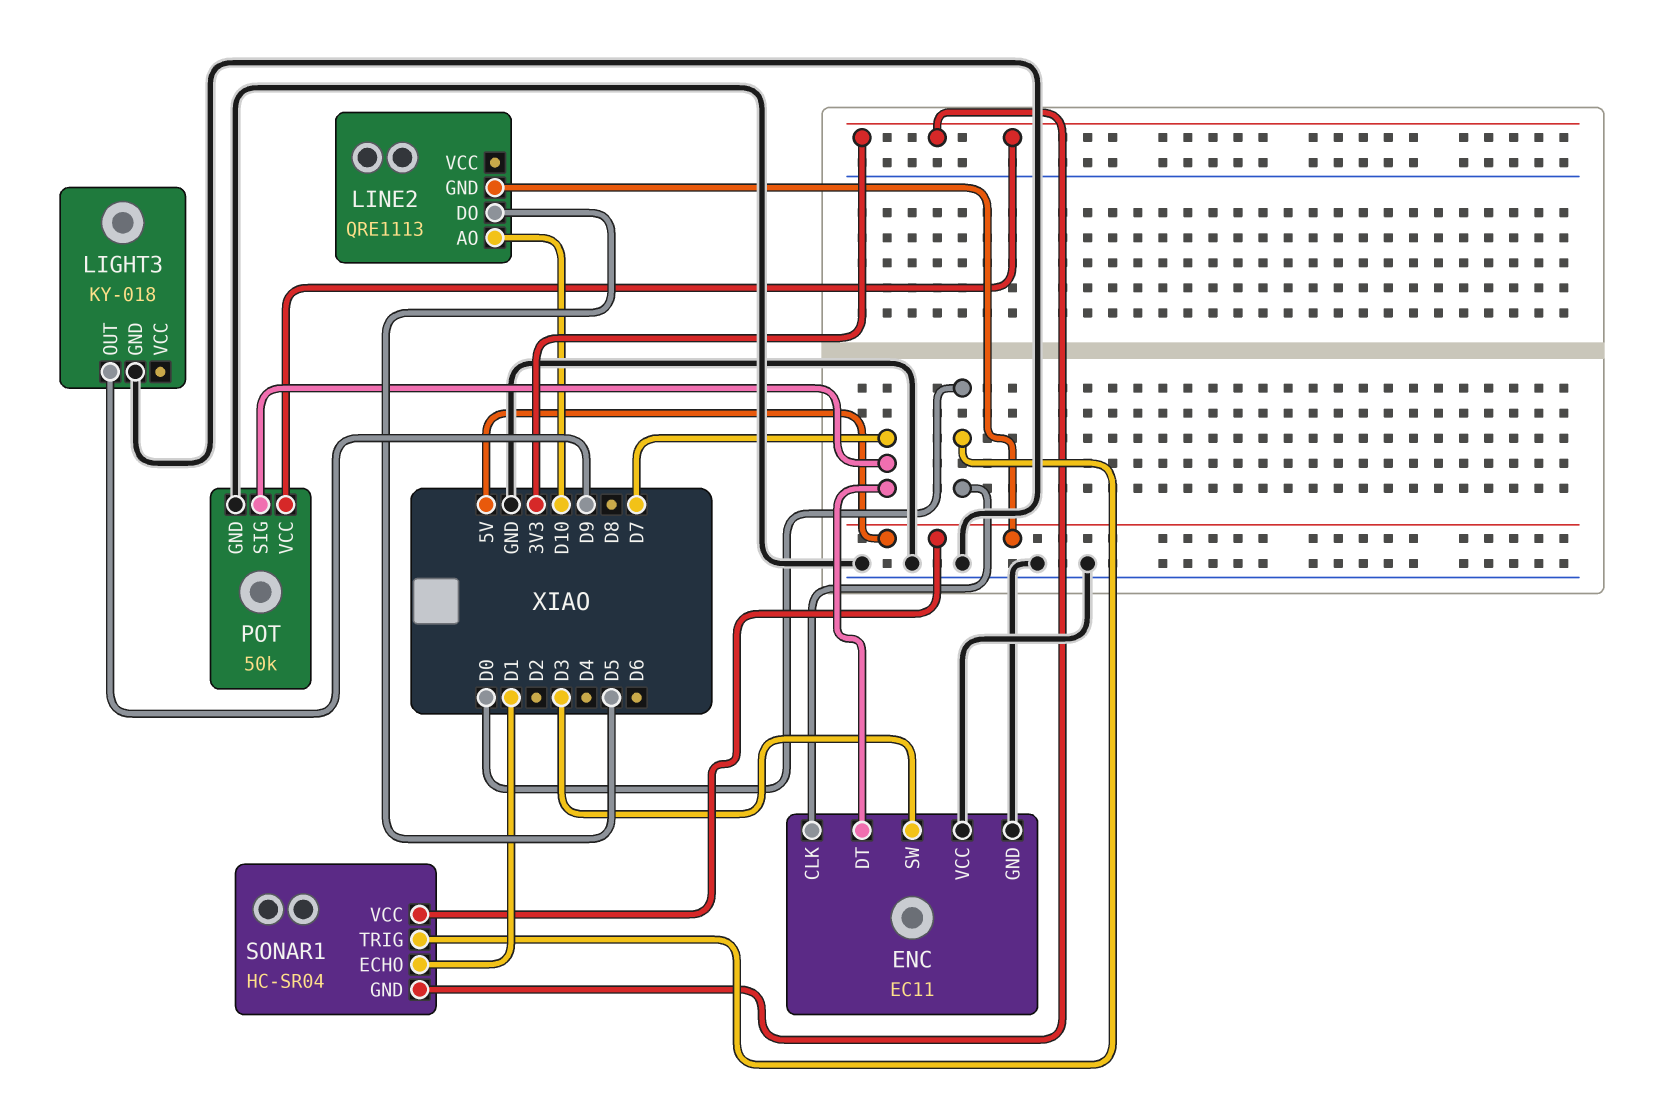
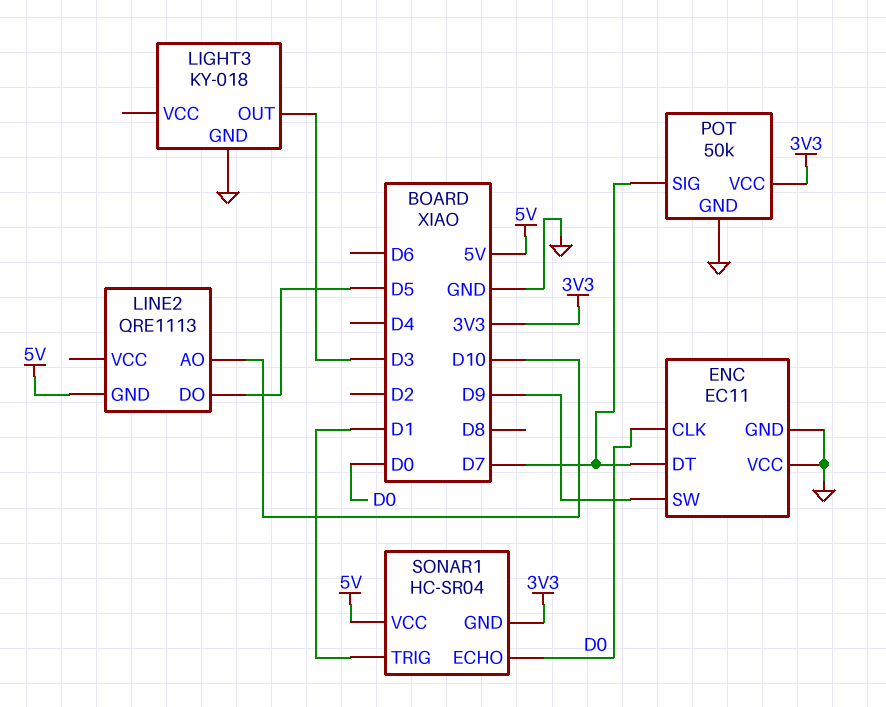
ENC pin SW: D3 -> D9
LIGHT3 pin OUT: D9 -> D3
SONAR1 pin ECHO: D1 -> D0
SONAR1 pin TRIG: D0 -> D1

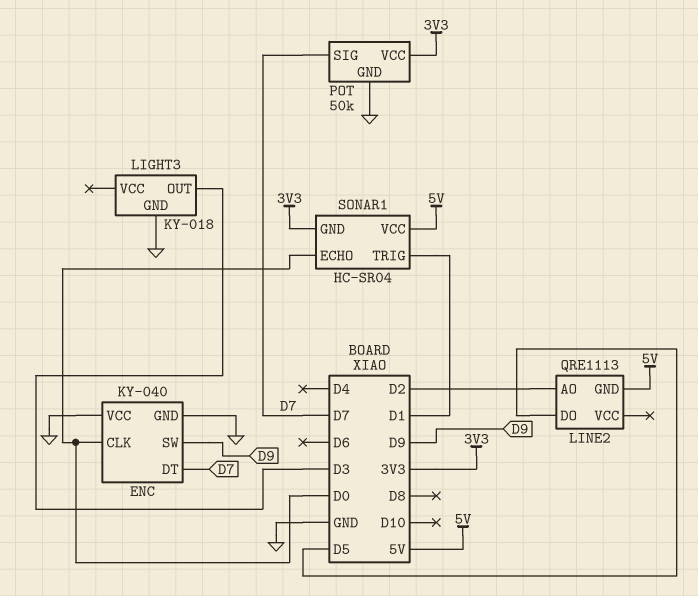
ENC: EC11 -> KY-040
LINE2 pin AO: D10 -> D2

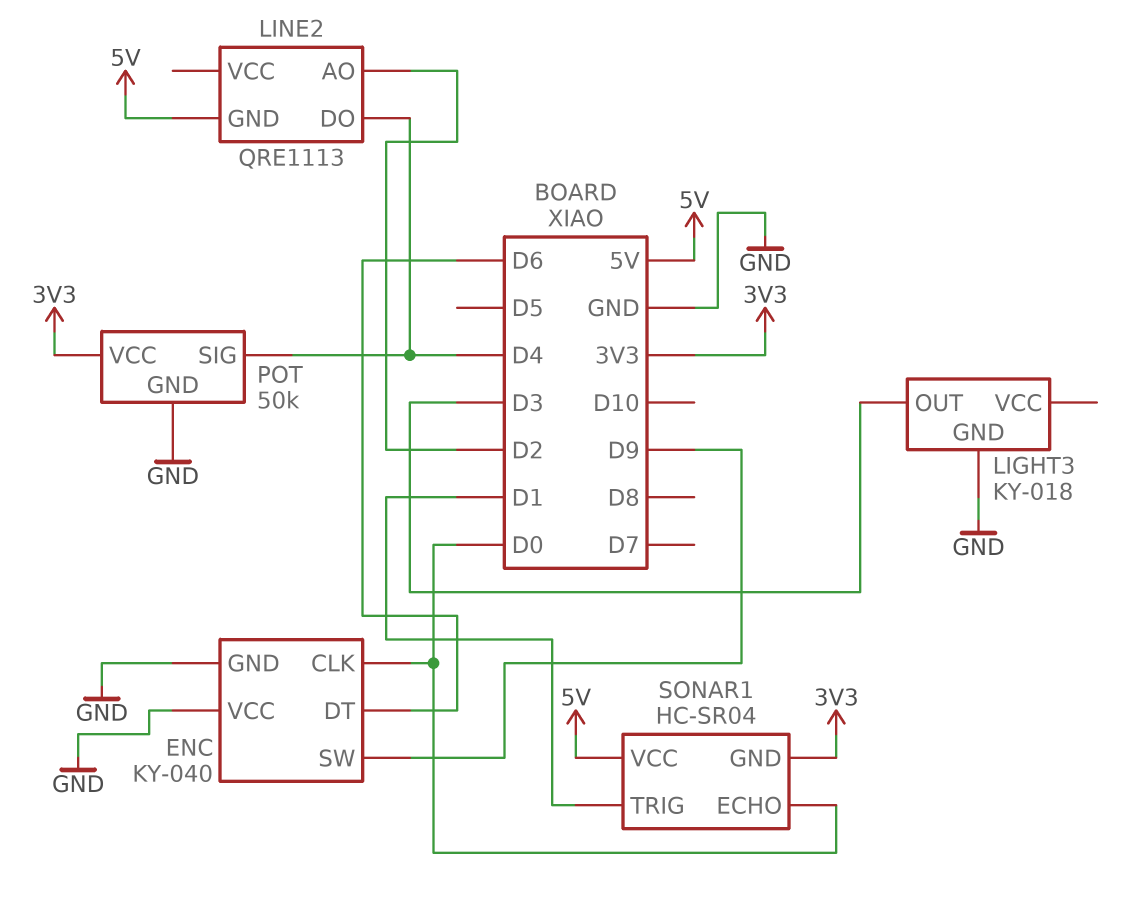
ENC pin DT: D7 -> D6
LINE2 pin DO: D5 -> D4
POT pin SIG: D7 -> D4

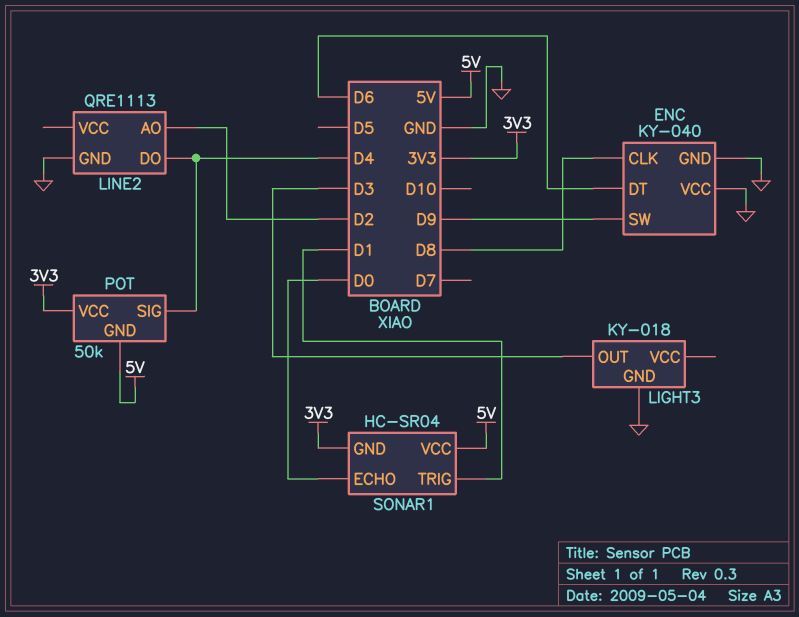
ENC pin CLK: D0 -> D8
LINE2 pin GND: 5V -> GND
POT pin GND: GND -> 5V

